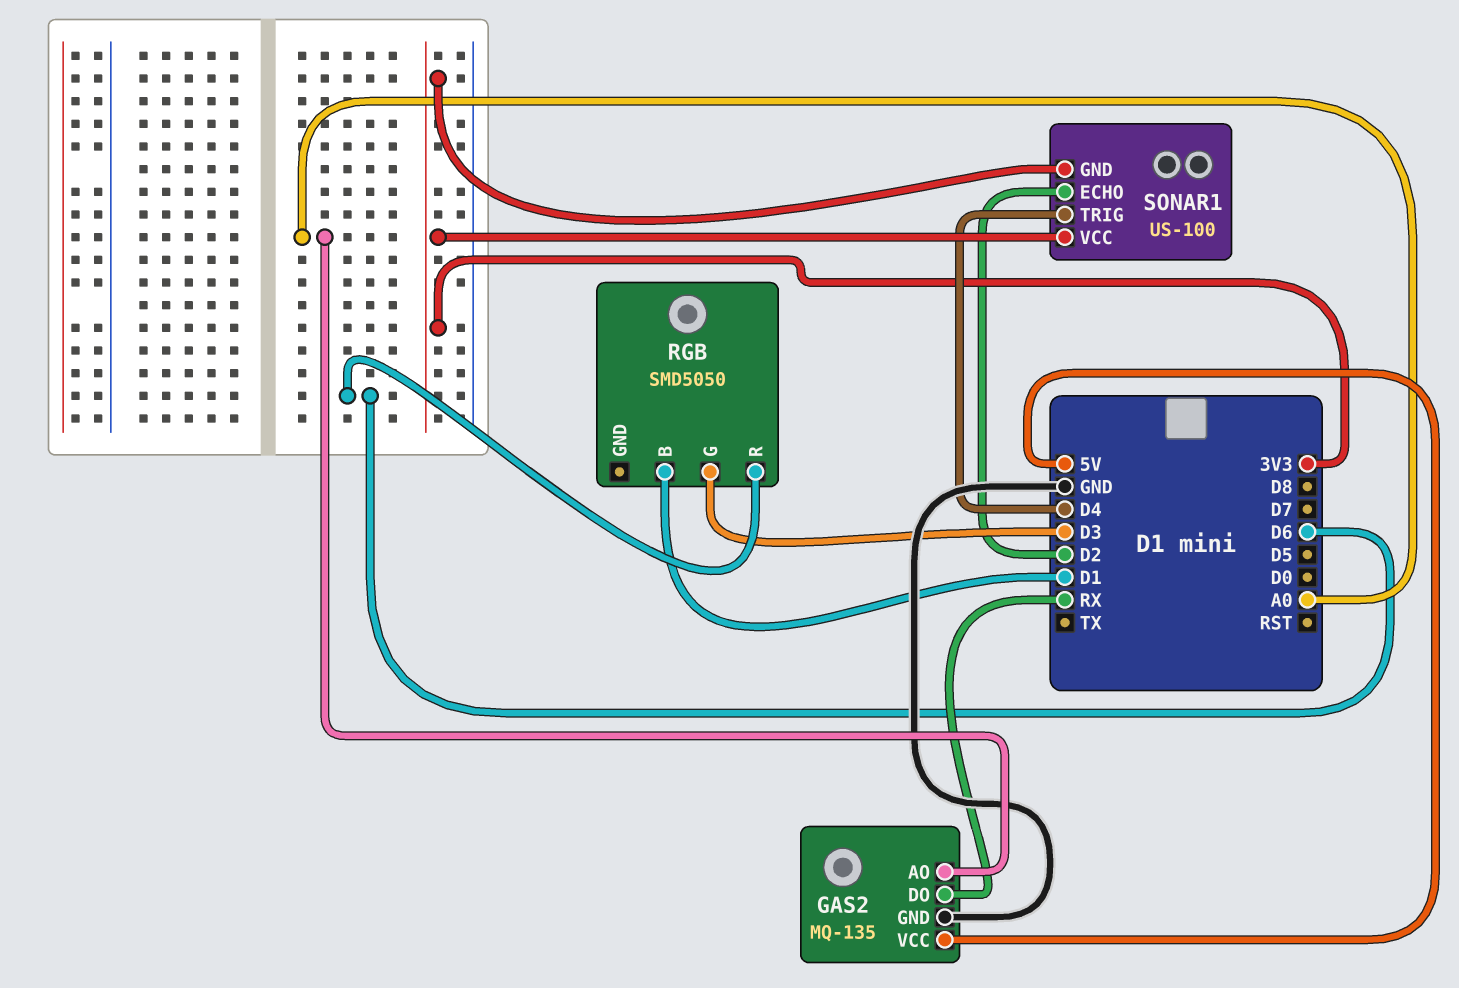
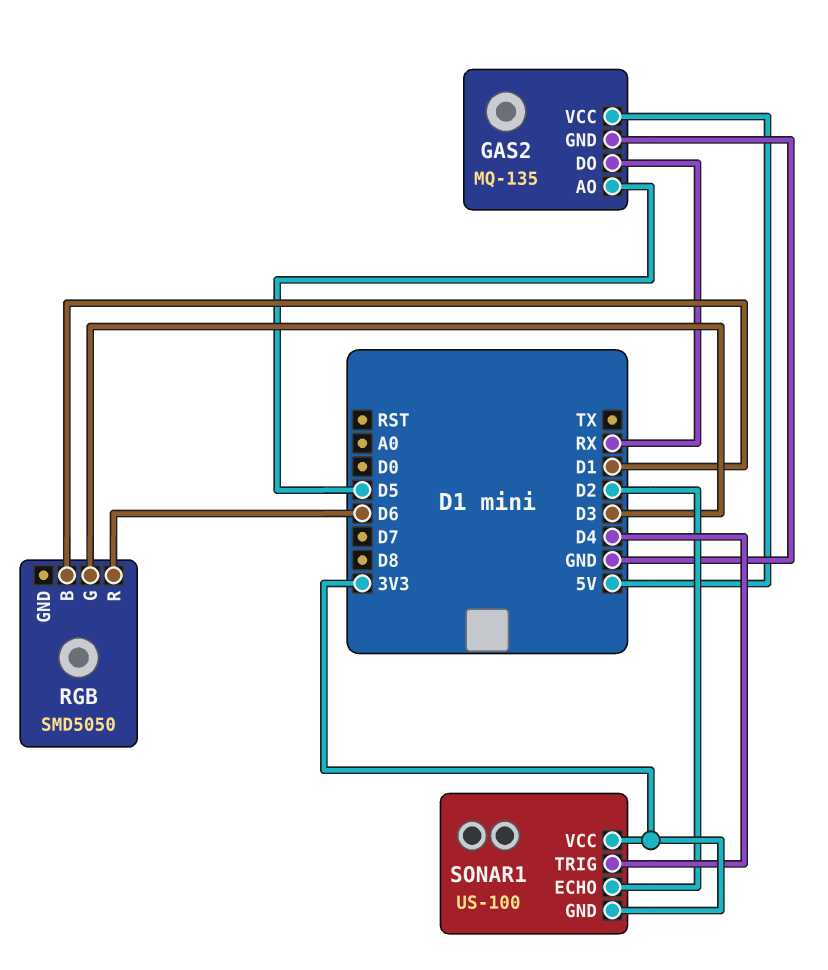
GAS2 pin AO: A0 -> D5

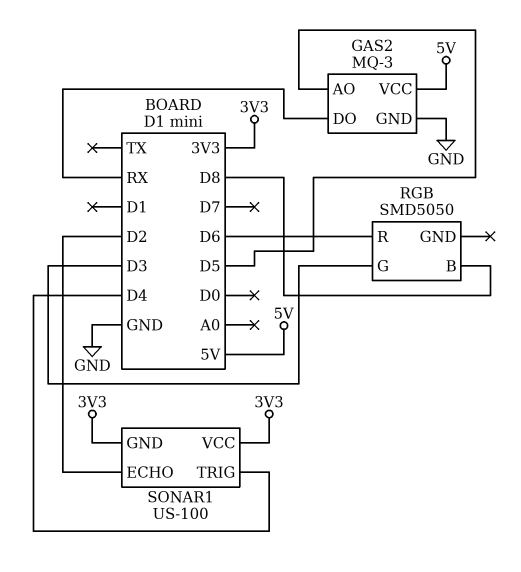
GAS2: MQ-135 -> MQ-3
RGB pin B: D1 -> D8

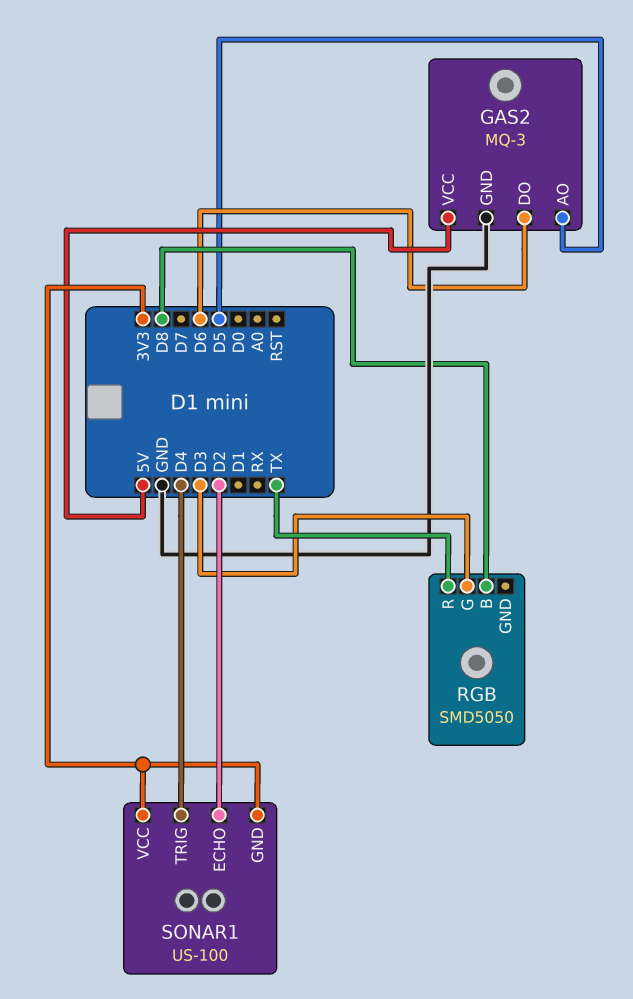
GAS2 pin DO: RX -> D6
RGB pin R: D6 -> TX

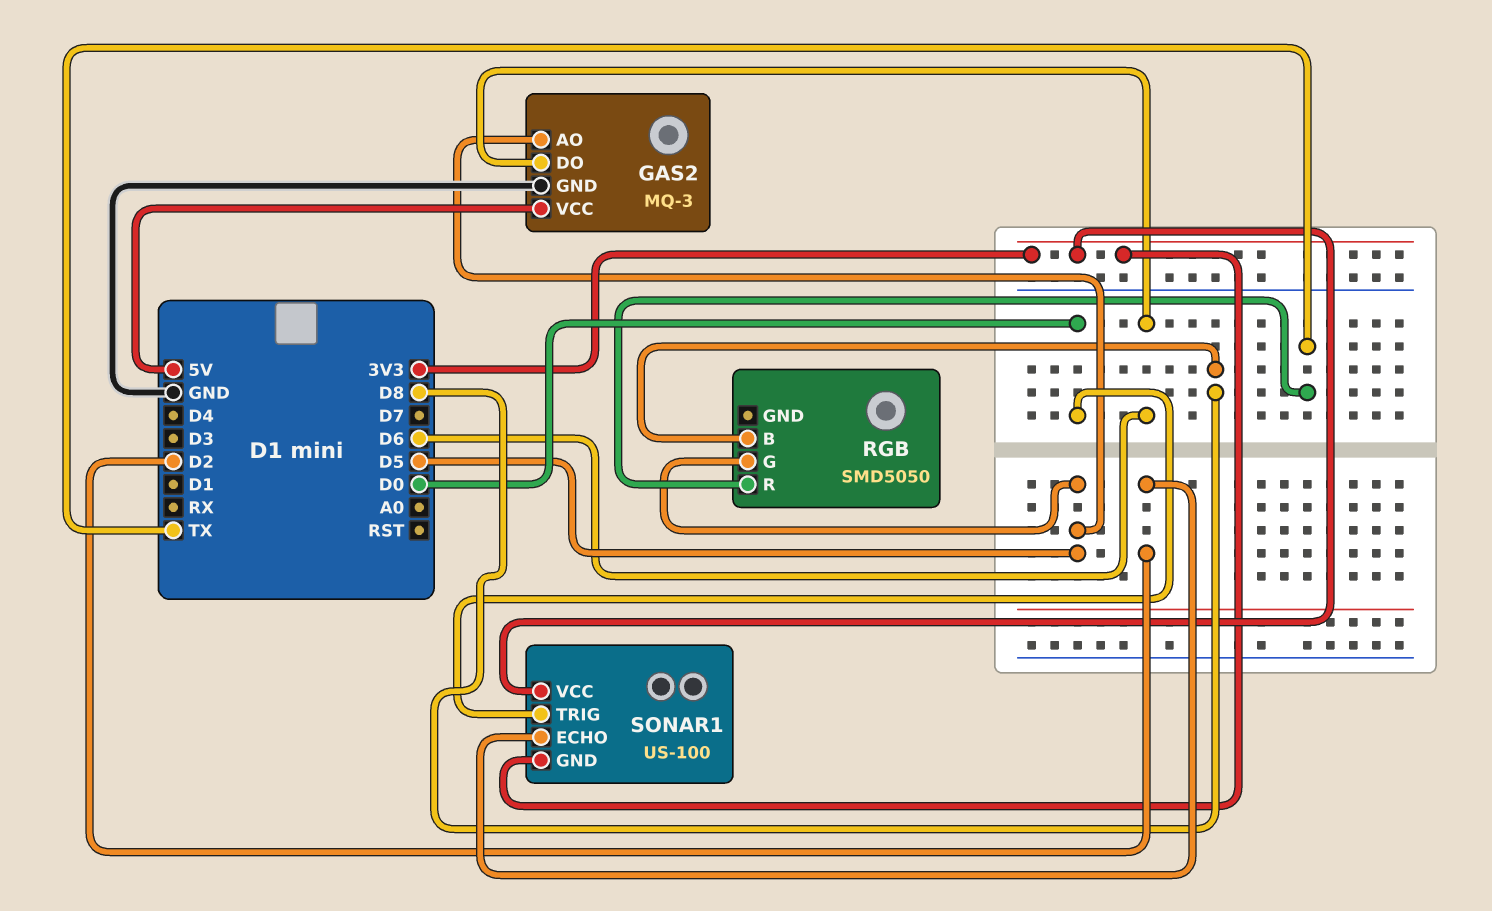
RGB pin G: D3 -> D5
SONAR1 pin TRIG: D4 -> D0

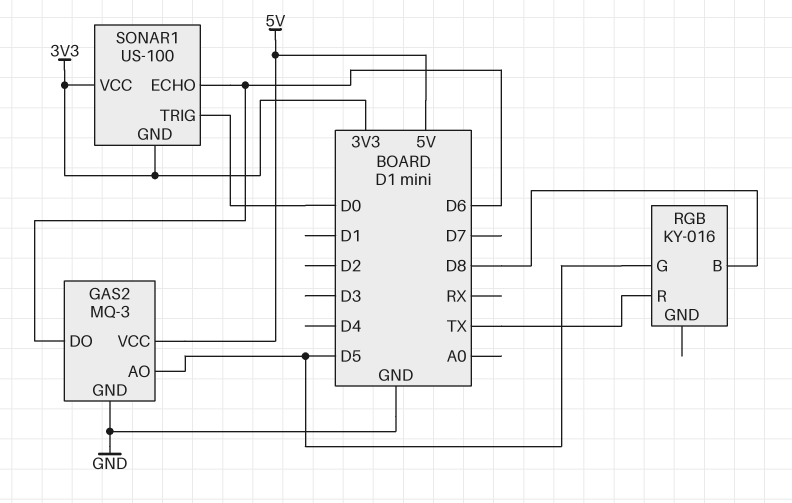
RGB: SMD5050 -> KY-016
SONAR1 pin ECHO: D2 -> D6

